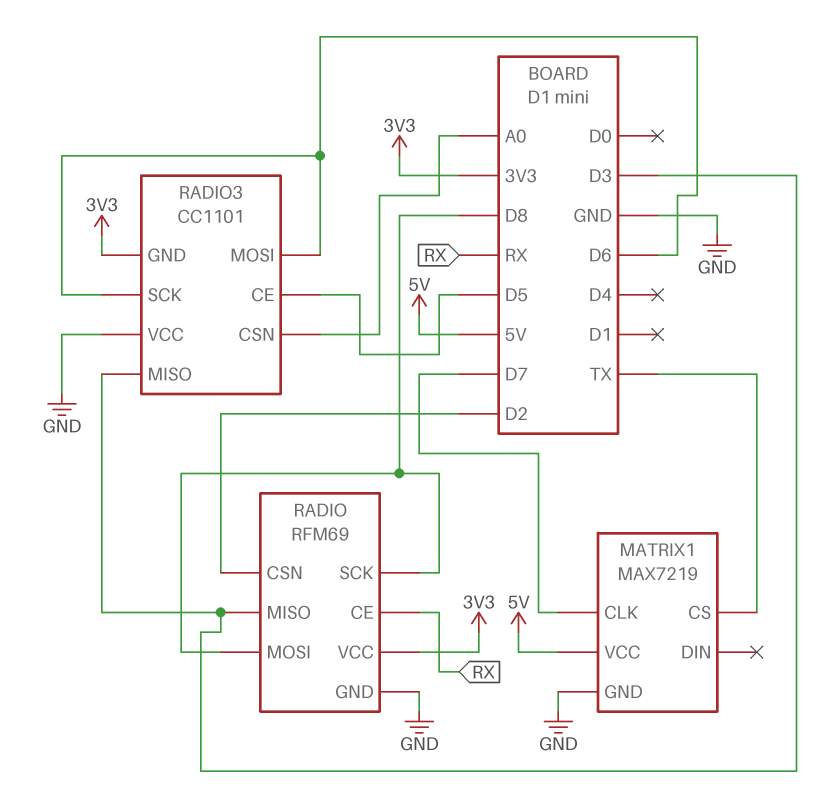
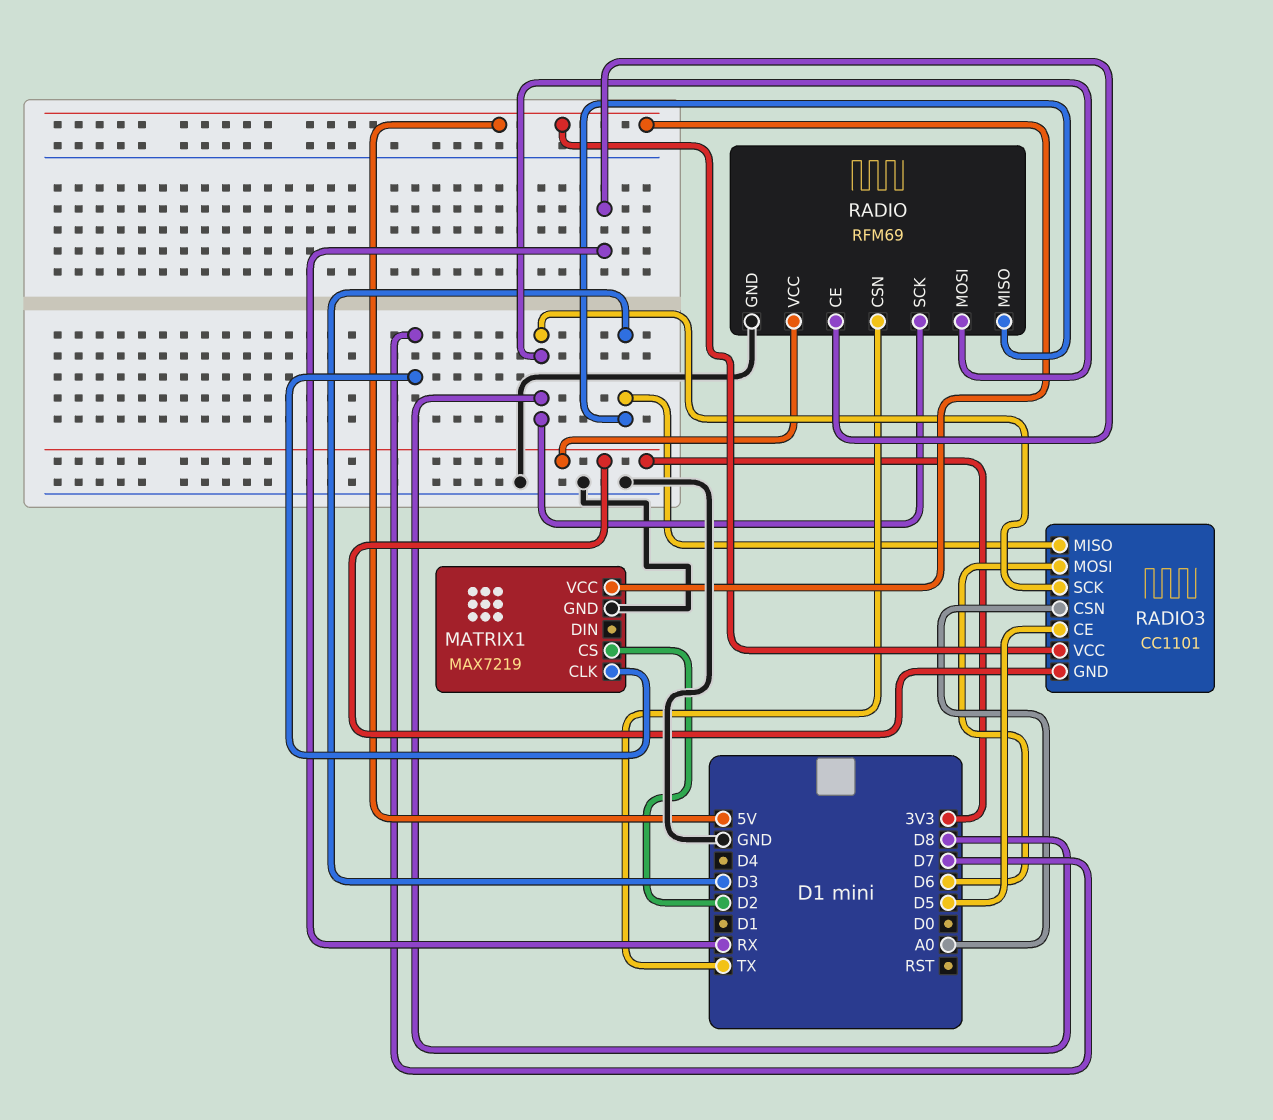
MATRIX1 pin CS: TX -> D2
RADIO pin CSN: D2 -> TX
RADIO3 pin SCK: D6 -> D8
RADIO3 pin VCC: GND -> 5V

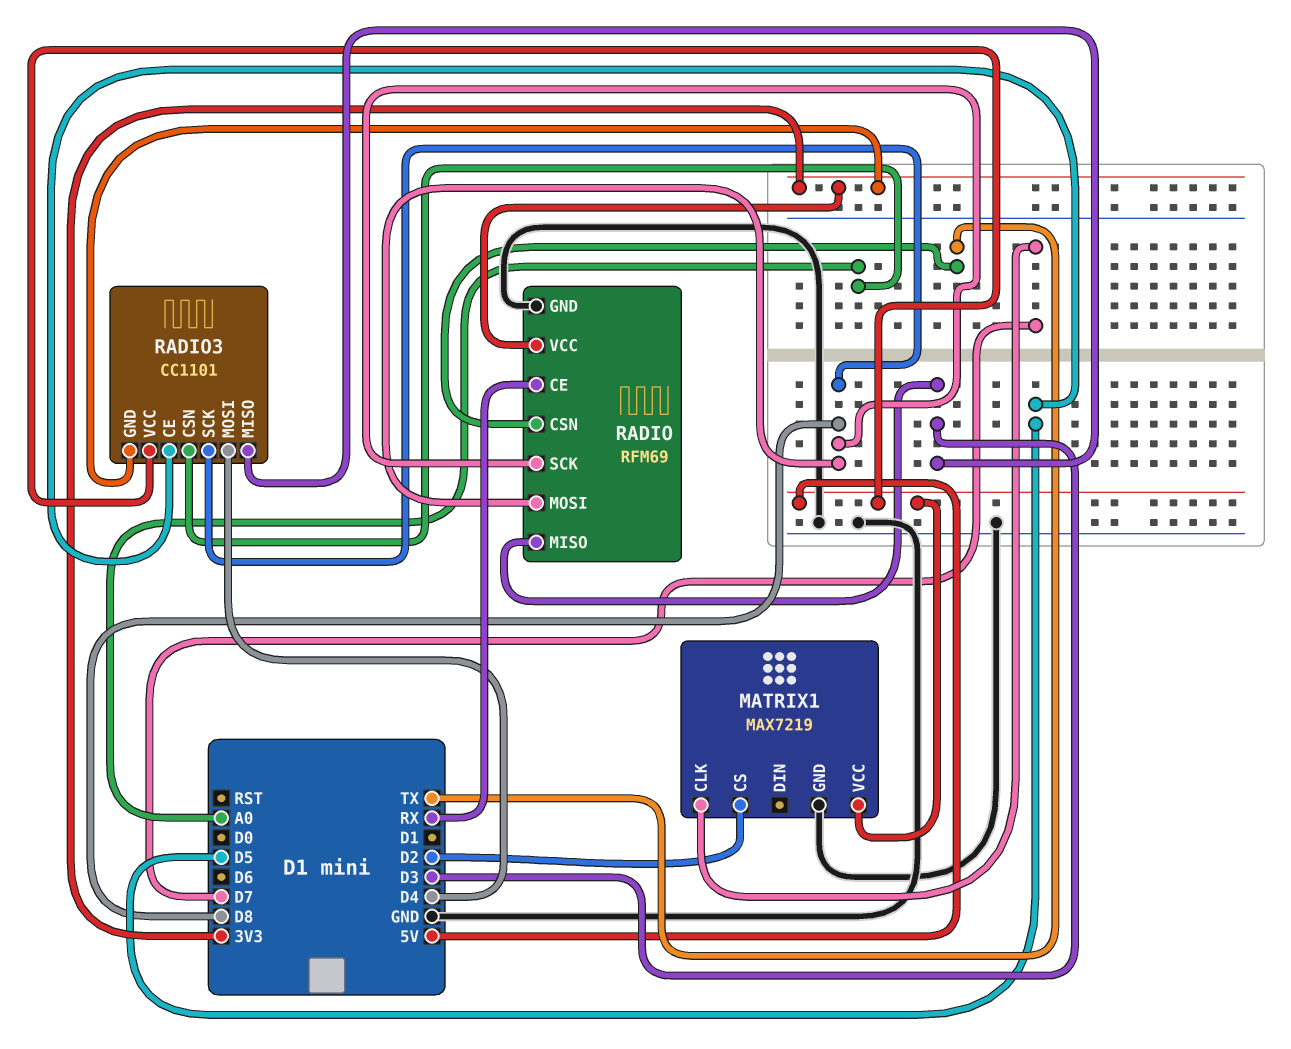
RADIO3 pin MOSI: D6 -> D4

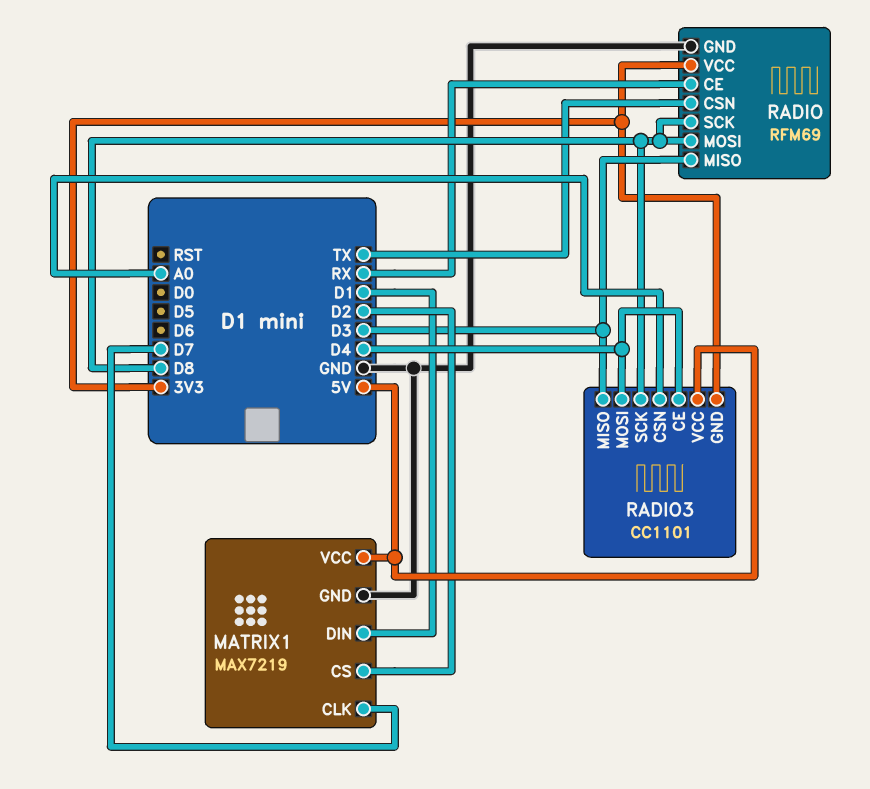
MATRIX1 pin DIN: none -> D1
RADIO3 pin CE: D5 -> D4

